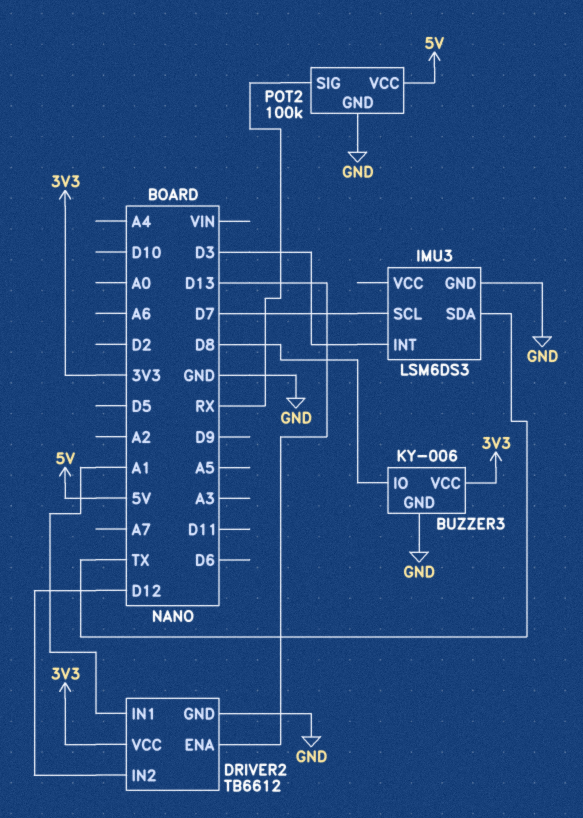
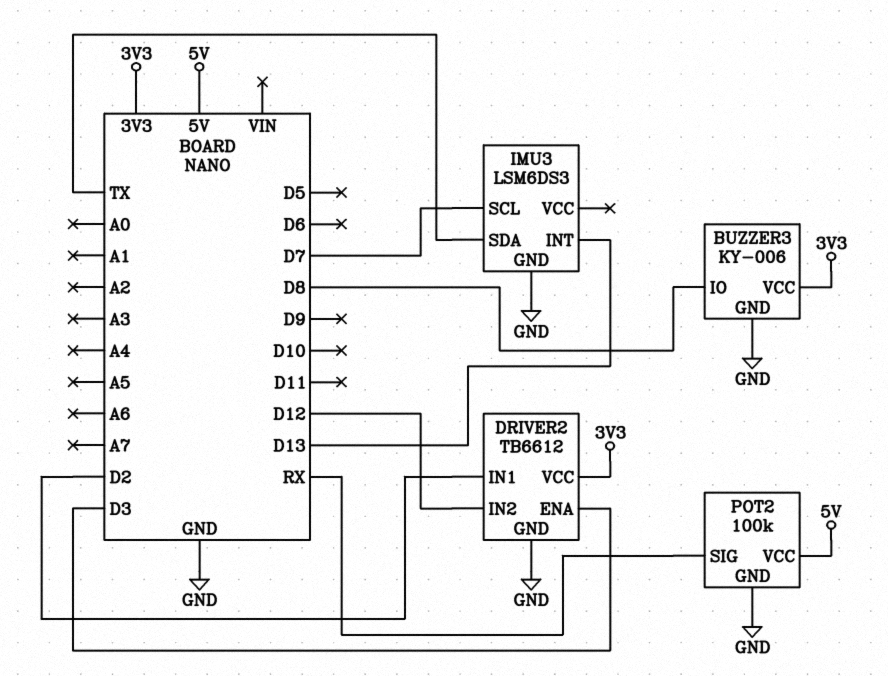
DRIVER2 pin ENA: D13 -> D3
DRIVER2 pin IN1: A1 -> D2
IMU3 pin INT: D3 -> D13

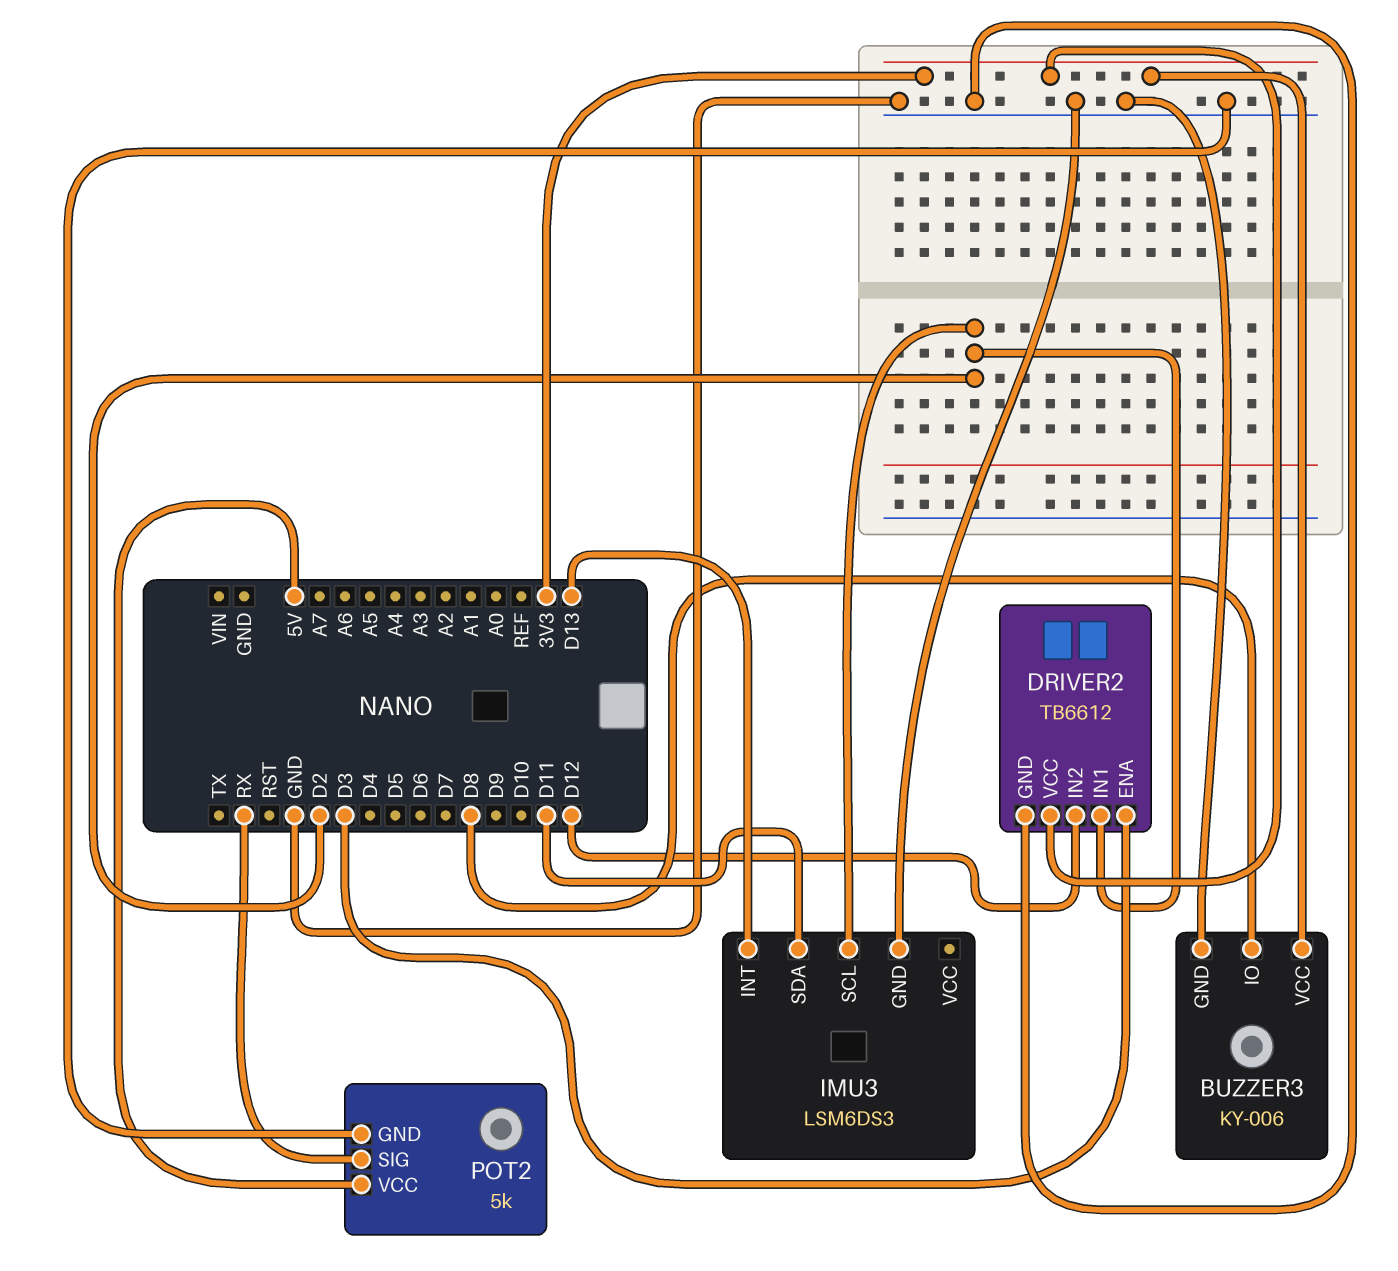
IMU3 pin SCL: D7 -> D2
IMU3 pin SDA: TX -> D11
POT2: 100k -> 5k

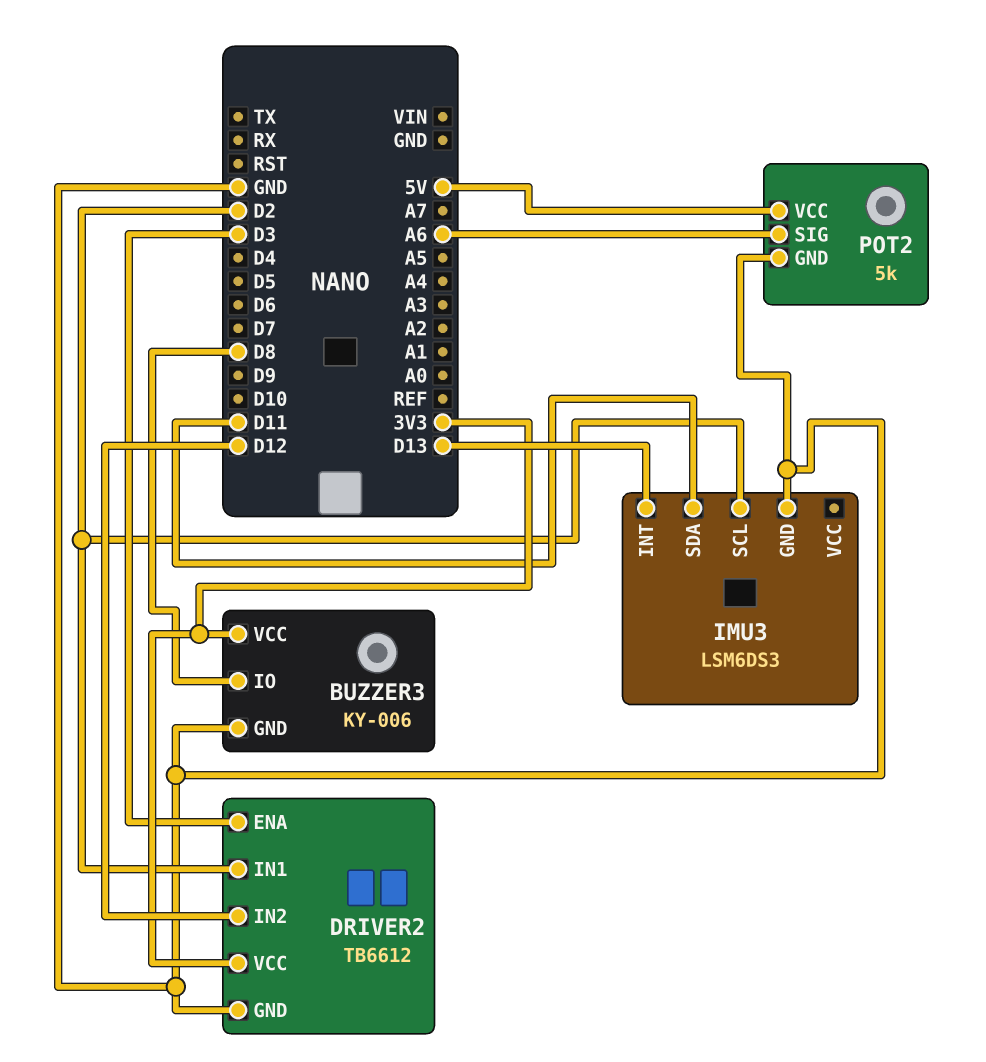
POT2 pin SIG: RX -> A6

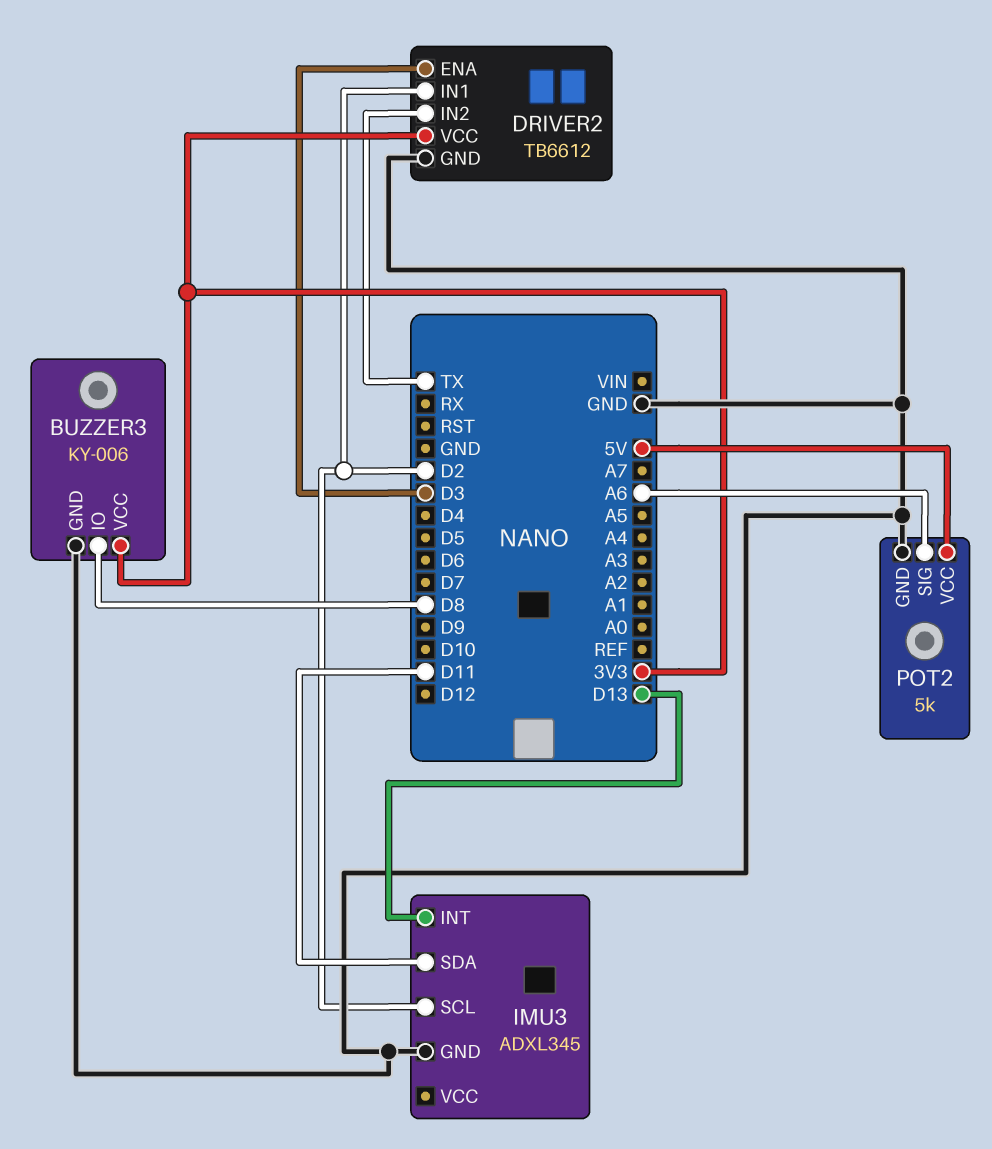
DRIVER2 pin IN2: D12 -> TX
IMU3: LSM6DS3 -> ADXL345

